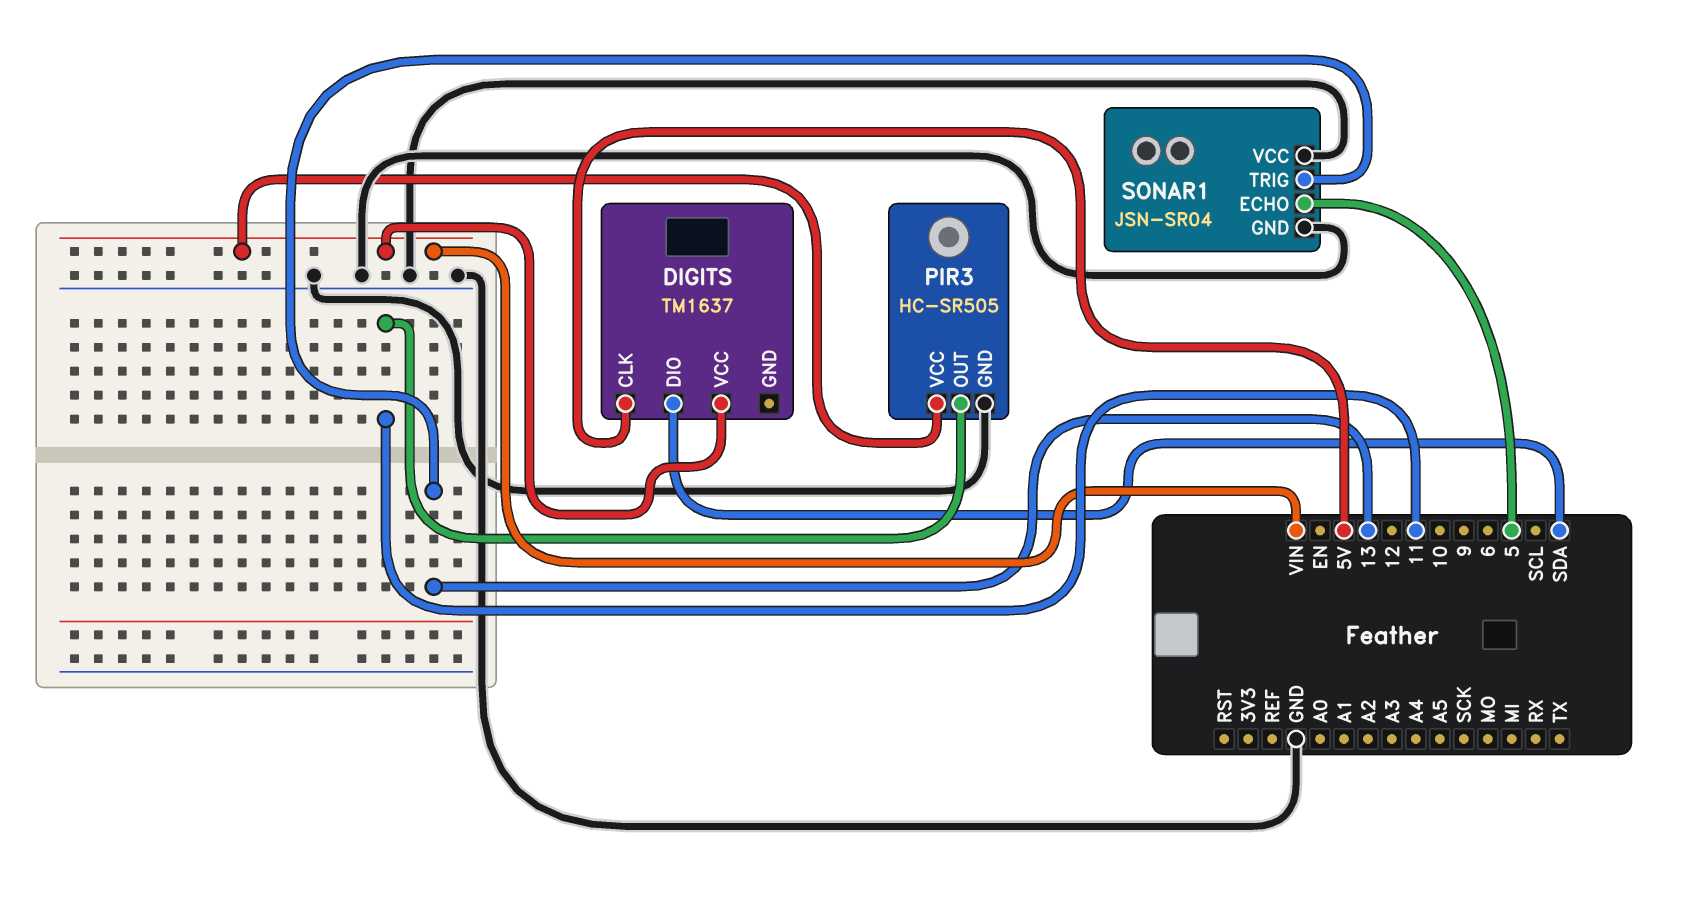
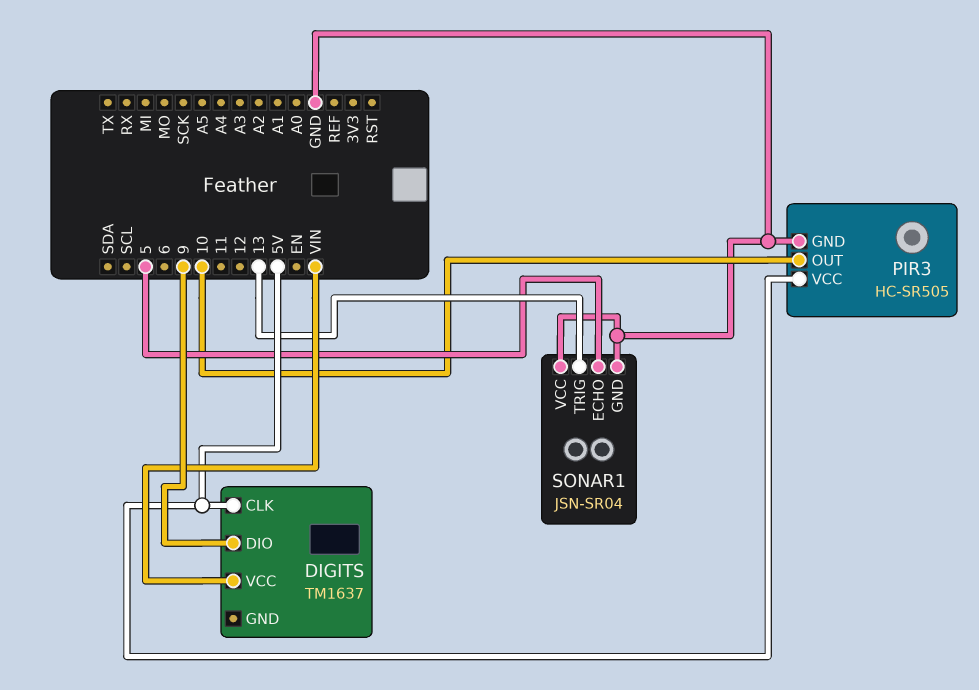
DIGITS pin DIO: SDA -> 9
PIR3 pin OUT: 11 -> 10
PIR3 pin VCC: VIN -> 5V

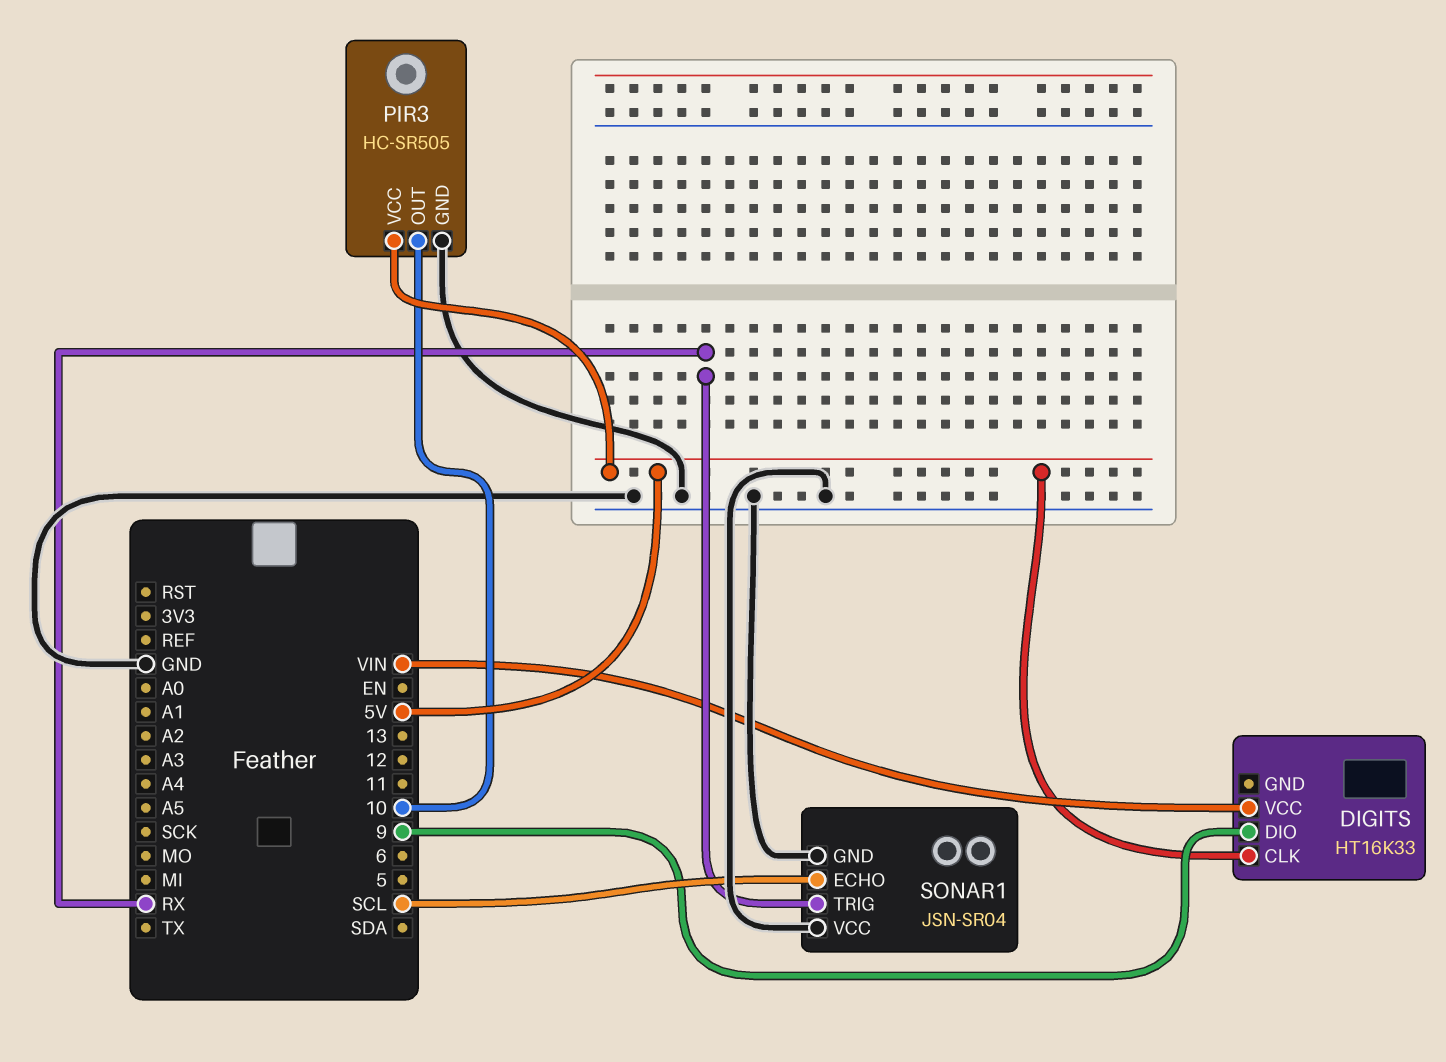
DIGITS: TM1637 -> HT16K33
SONAR1 pin ECHO: 5 -> SCL
SONAR1 pin TRIG: 13 -> RX

